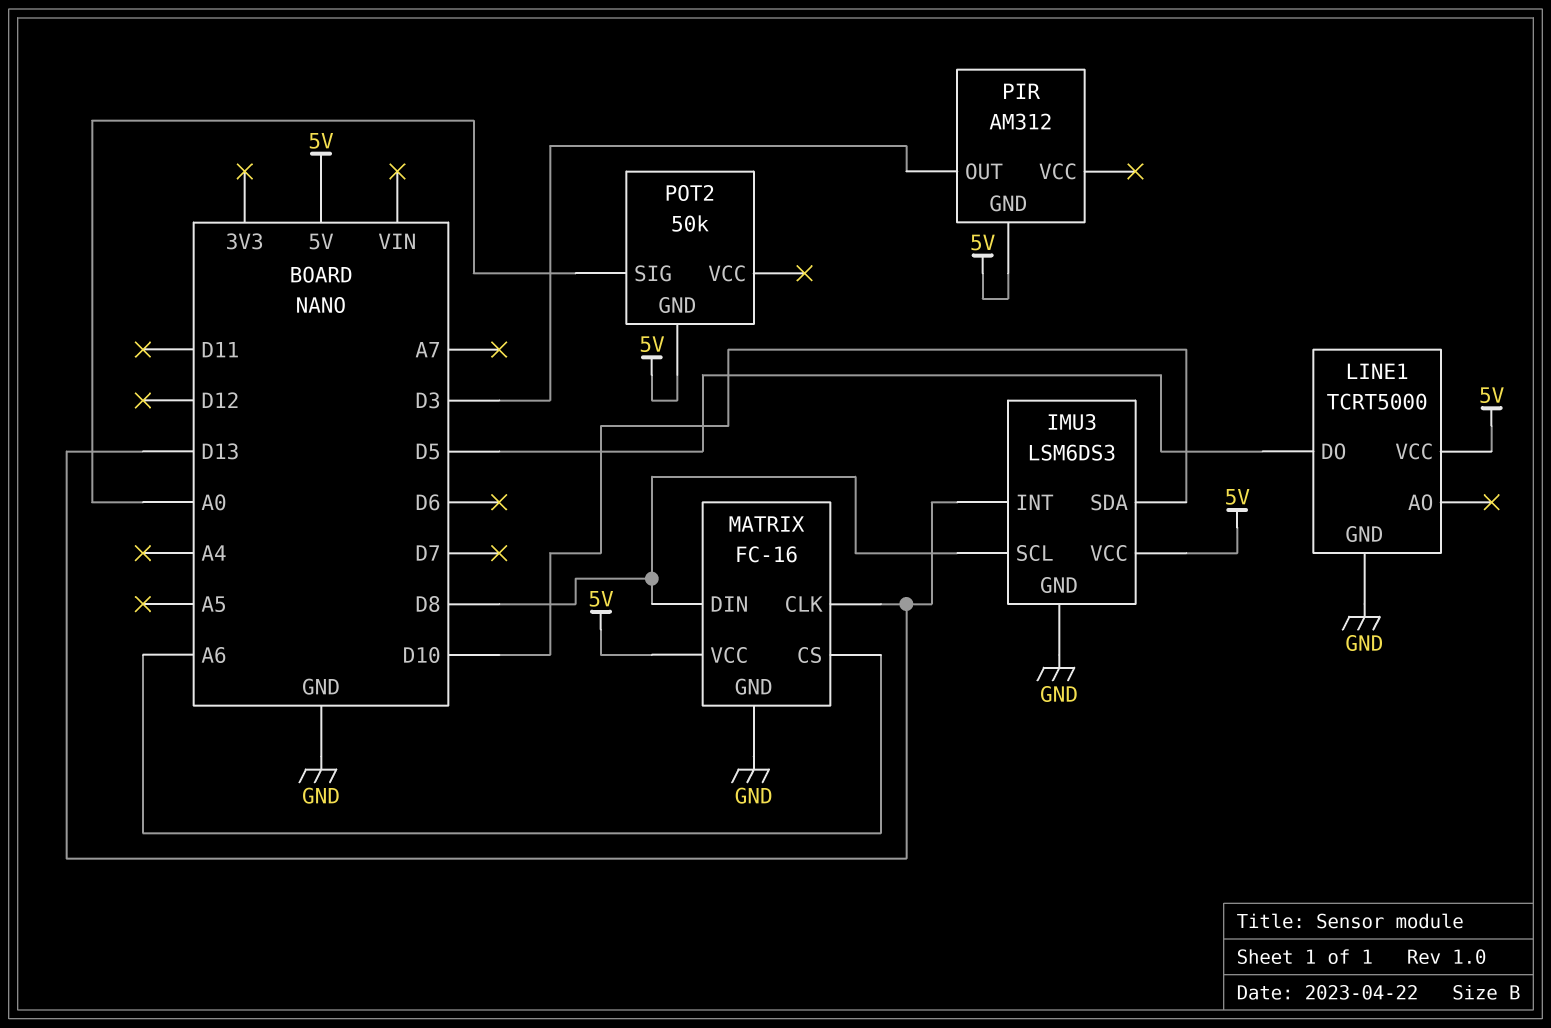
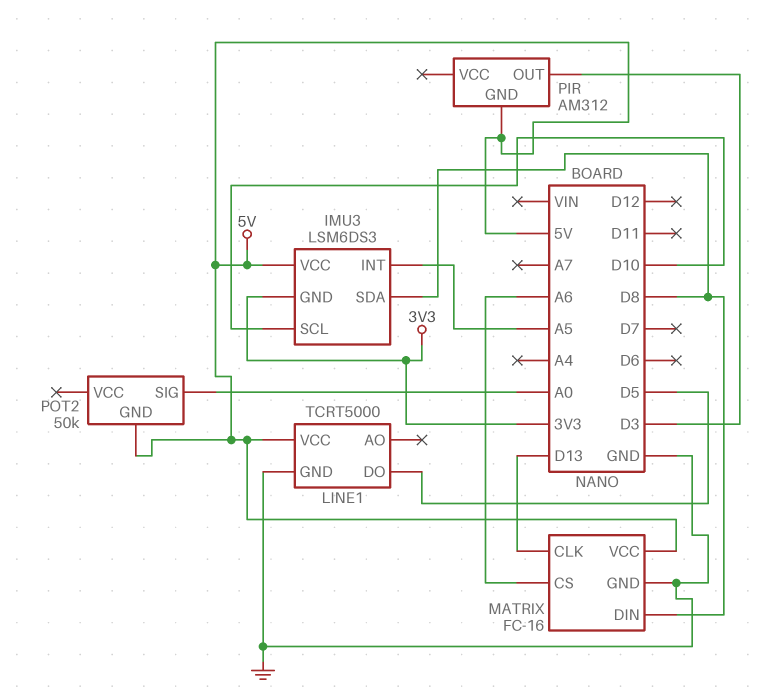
IMU3 pin GND: GND -> 3V3
IMU3 pin INT: D13 -> A5
IMU3 pin SCL: D8 -> D10
IMU3 pin SDA: D10 -> D8

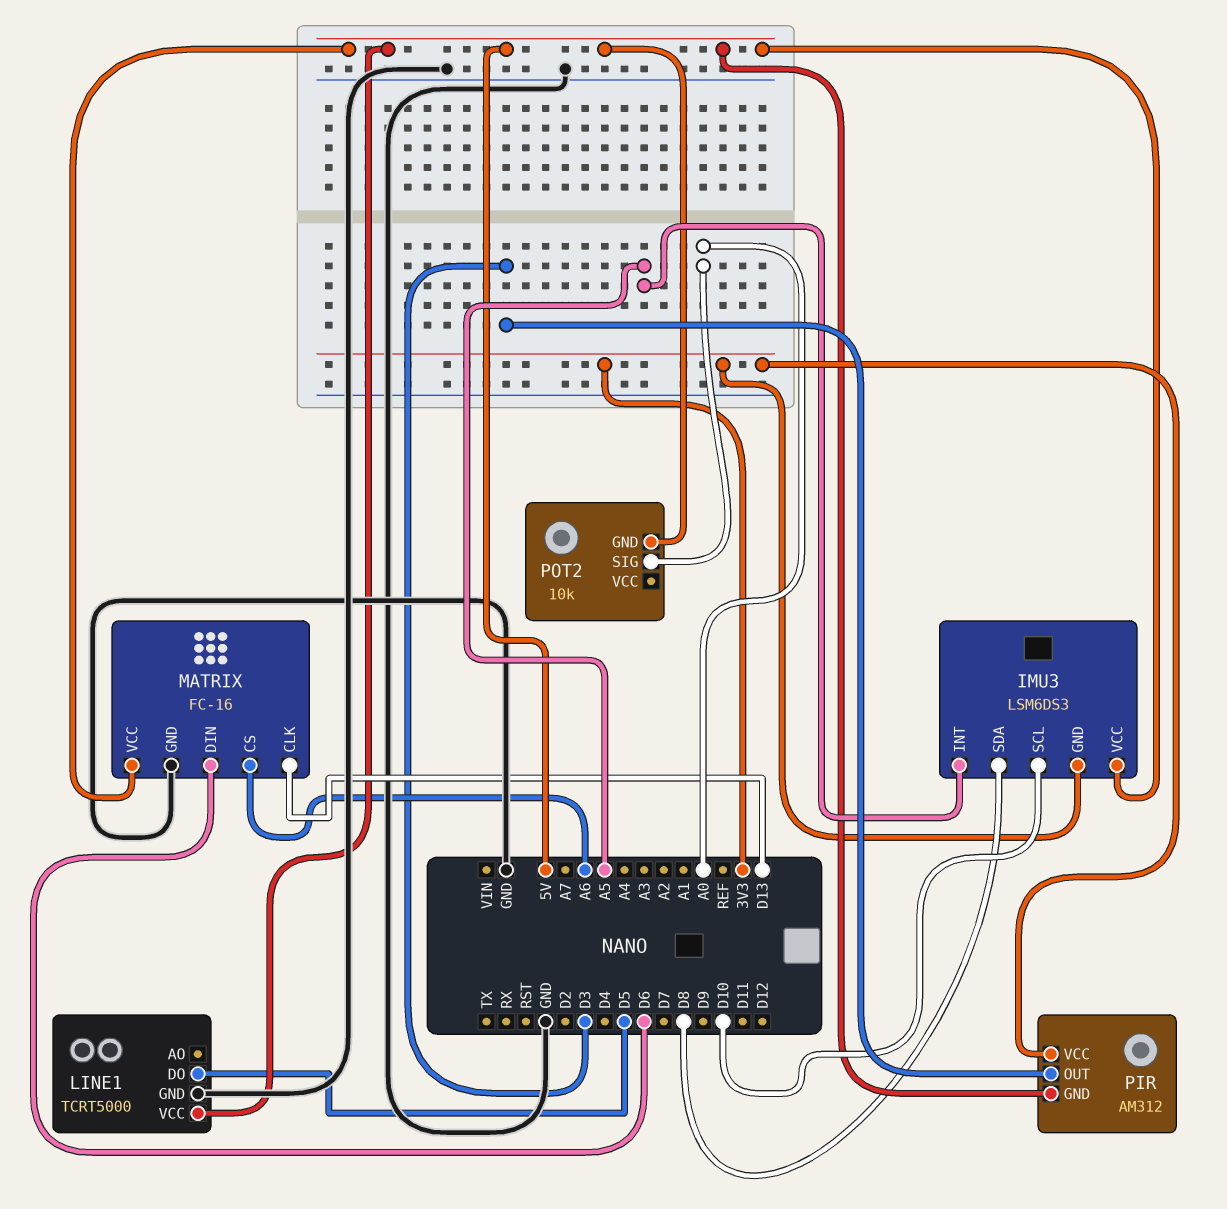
MATRIX pin DIN: D8 -> D6
PIR pin VCC: none -> 3V3
POT2: 50k -> 10k

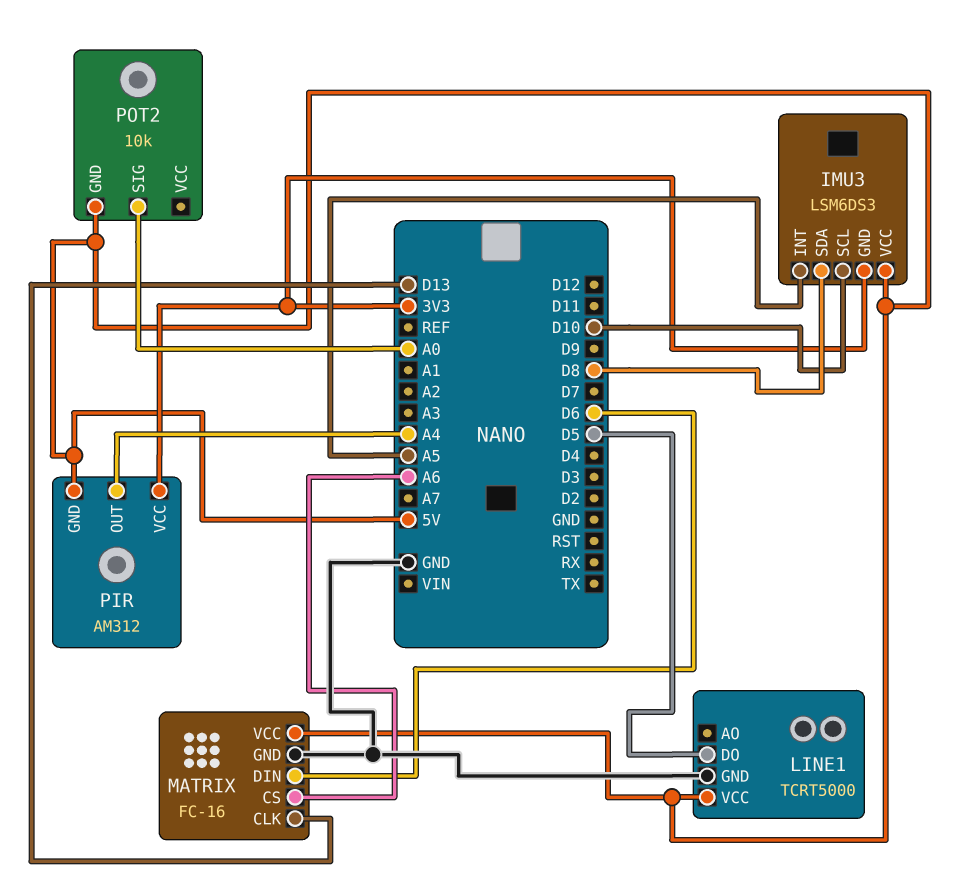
PIR pin OUT: D3 -> A4

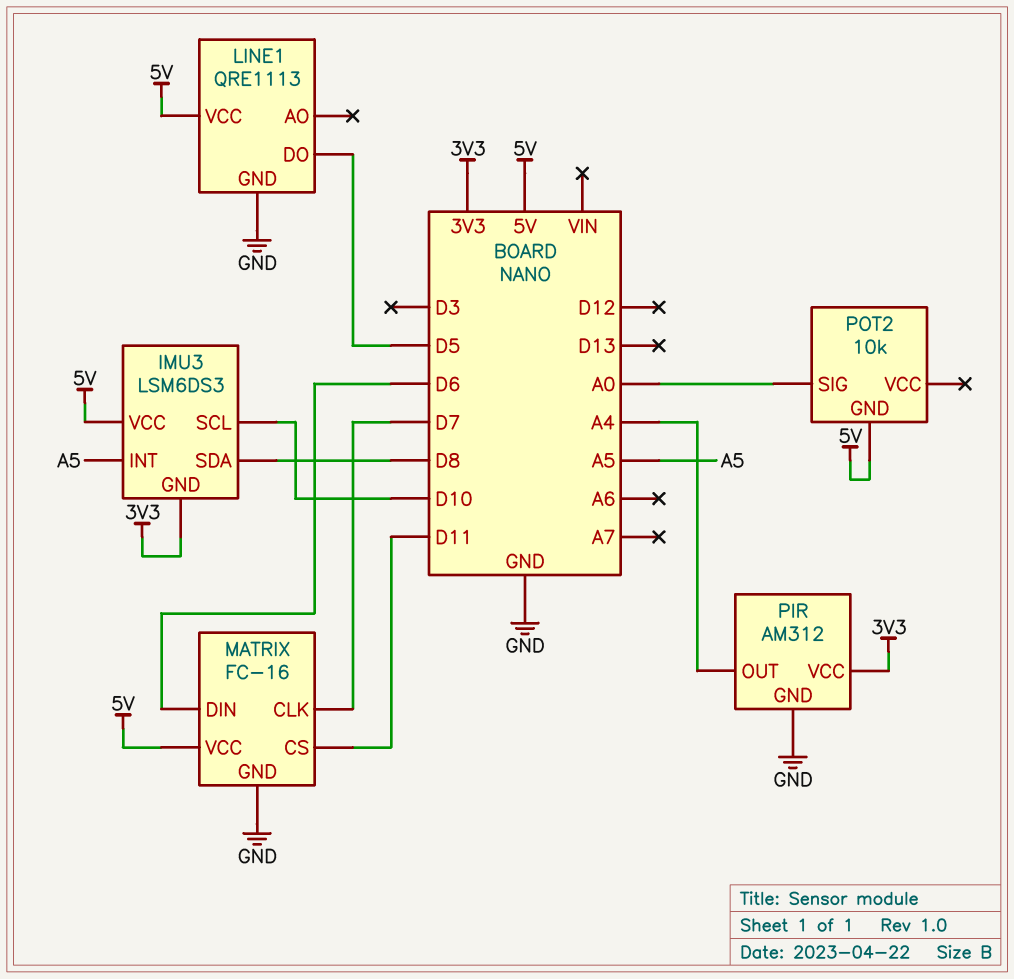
LINE1: TCRT5000 -> QRE1113
MATRIX pin CLK: D13 -> D7
MATRIX pin CS: A6 -> D11
PIR pin GND: 5V -> GND

